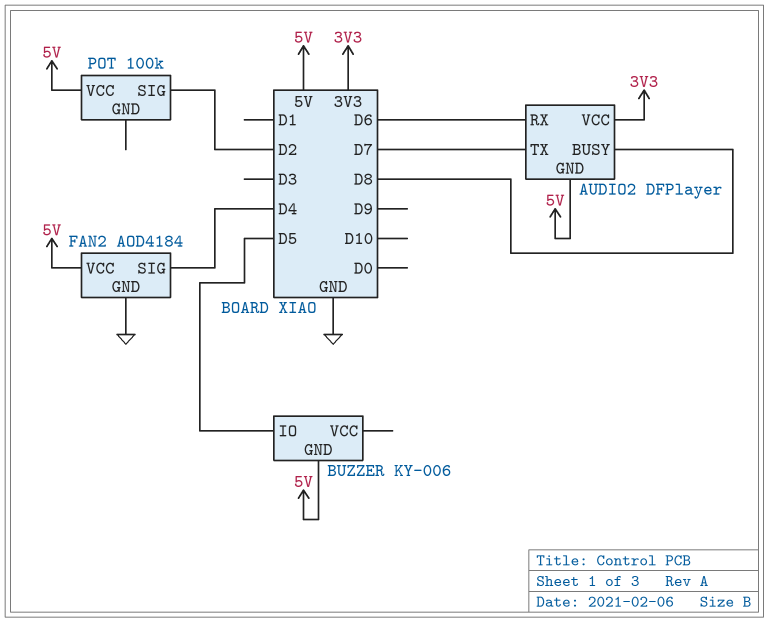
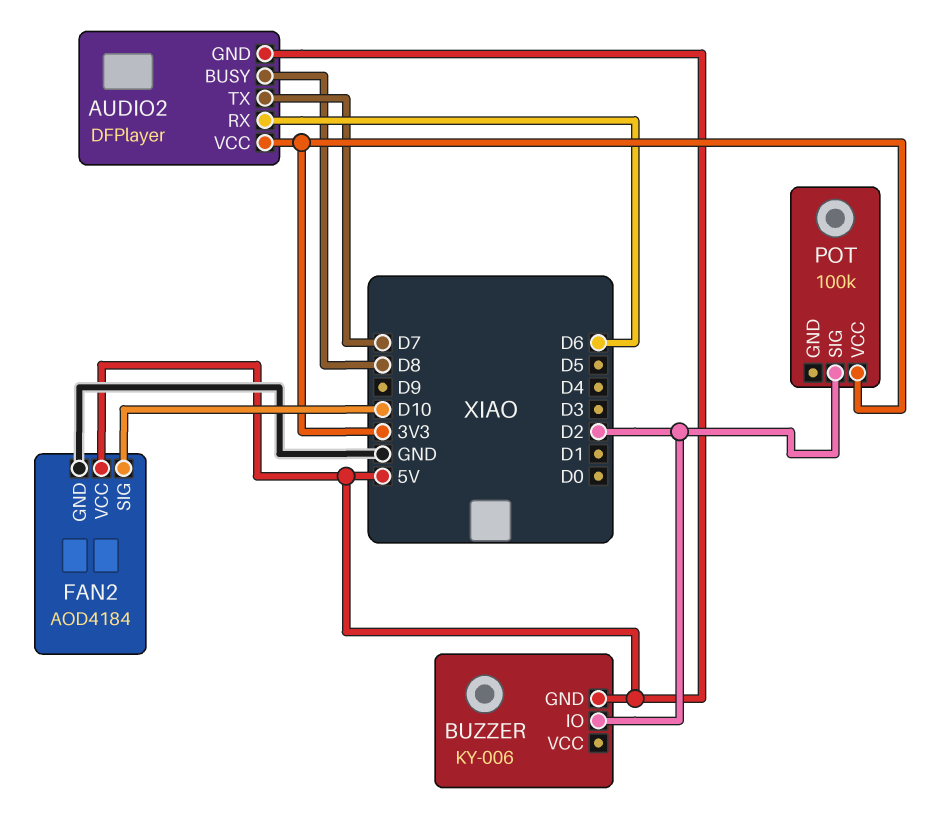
BUZZER pin IO: D5 -> D2
FAN2 pin SIG: D4 -> D10
POT pin VCC: 5V -> 3V3

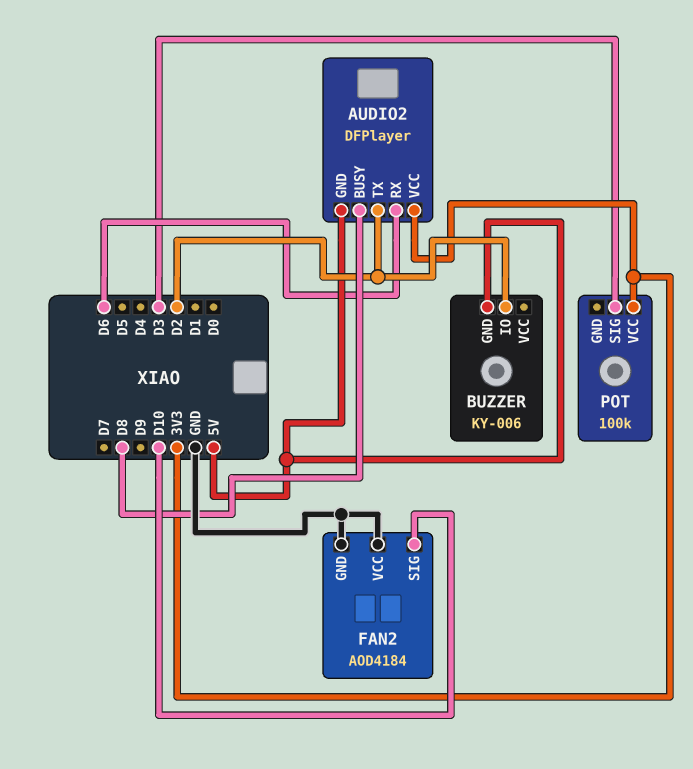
AUDIO2 pin TX: D7 -> D2
FAN2 pin VCC: 5V -> GND
POT pin SIG: D2 -> D3

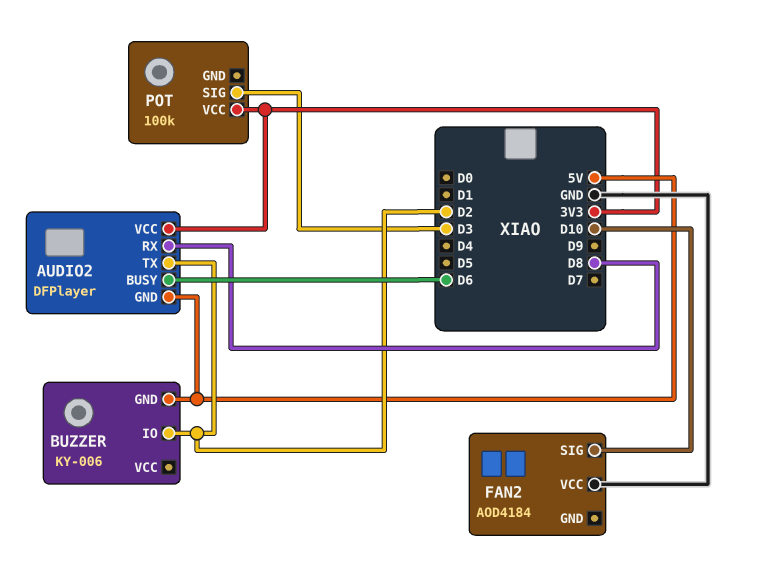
AUDIO2 pin BUSY: D8 -> D6
AUDIO2 pin RX: D6 -> D8
FAN2 pin GND: GND -> none

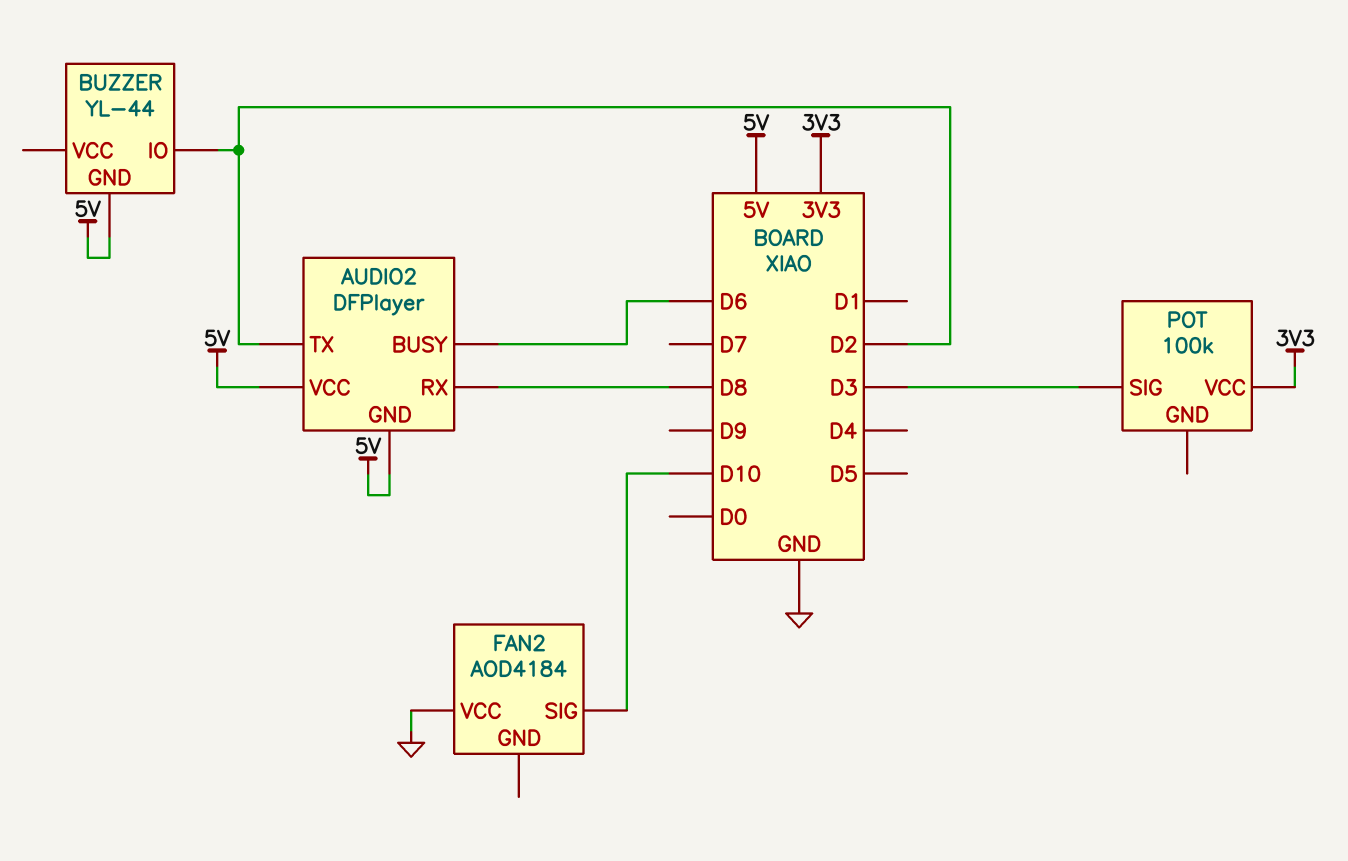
AUDIO2 pin VCC: 3V3 -> 5V
BUZZER: KY-006 -> YL-44

